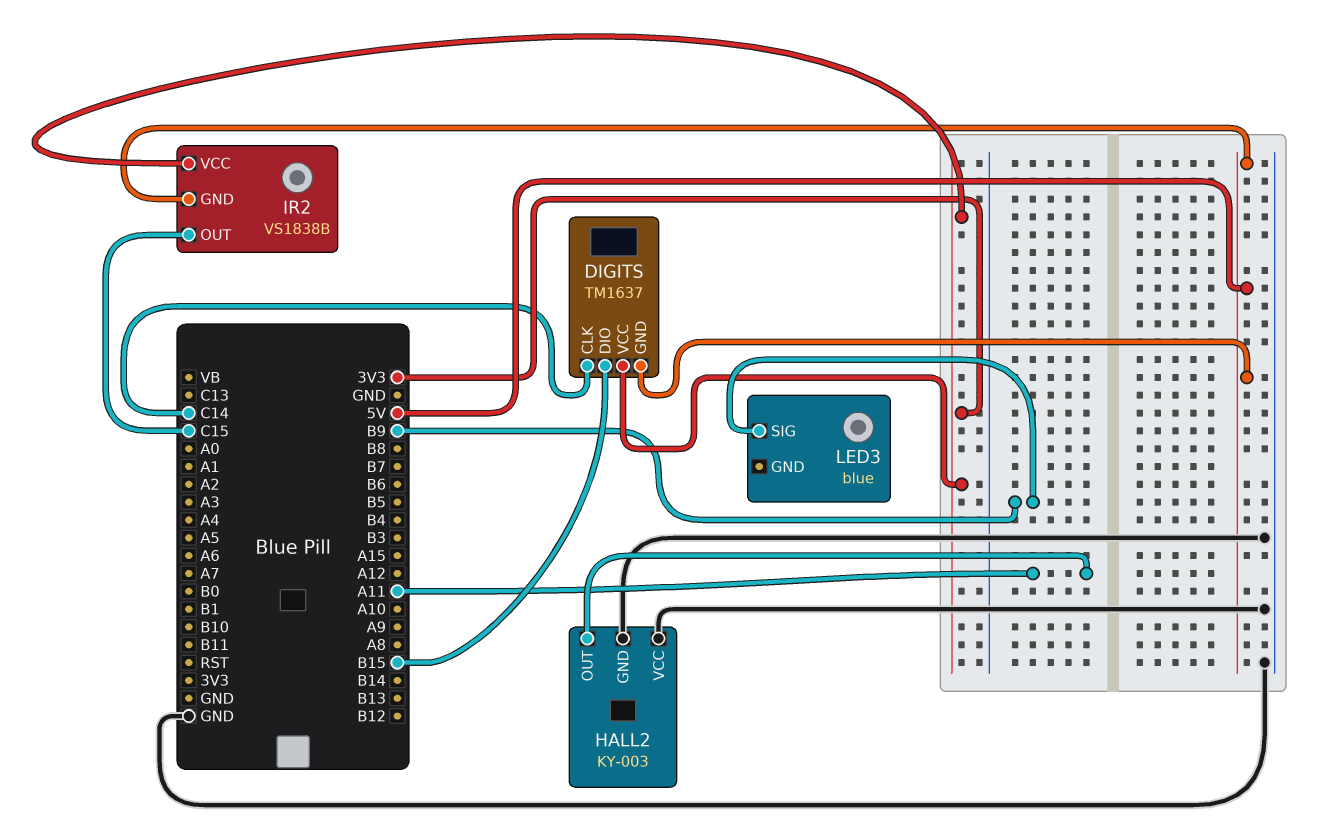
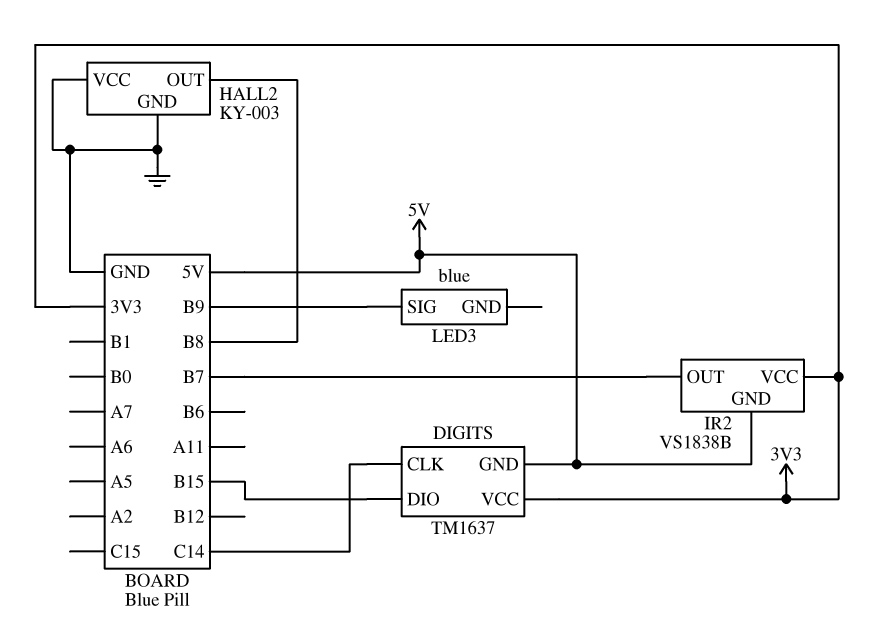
HALL2 pin OUT: A11 -> B8
IR2 pin OUT: C15 -> B7

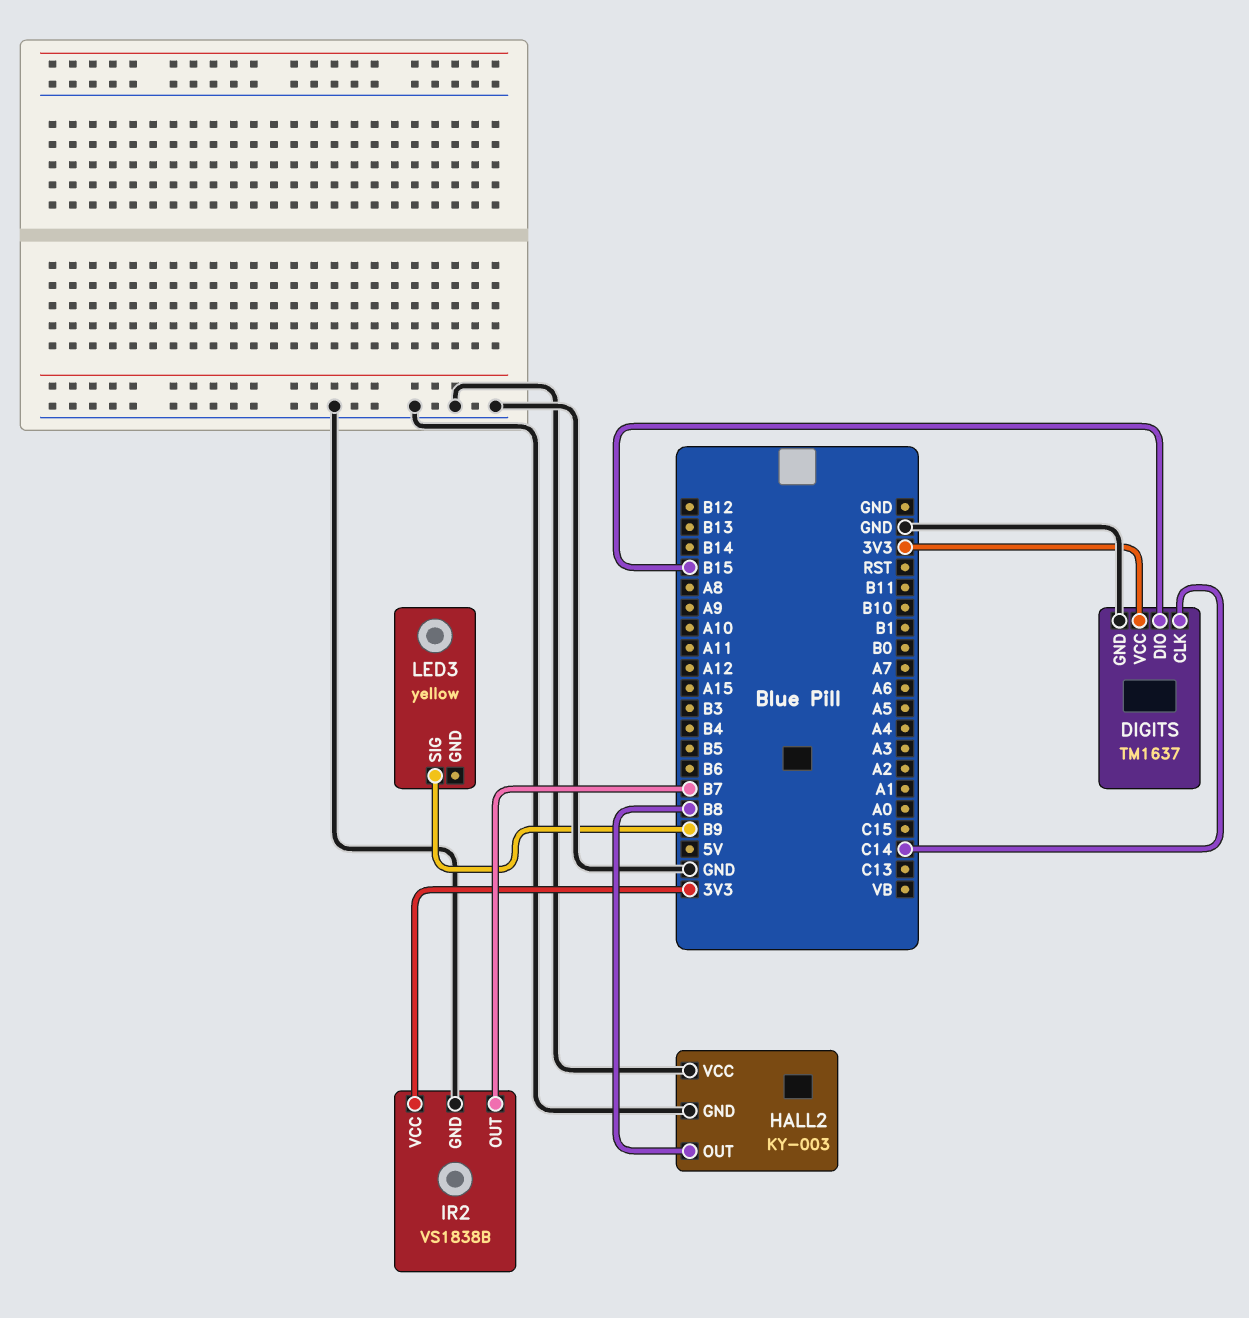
DIGITS pin GND: 5V -> GND
IR2 pin GND: 5V -> GND
LED3: blue -> yellow

